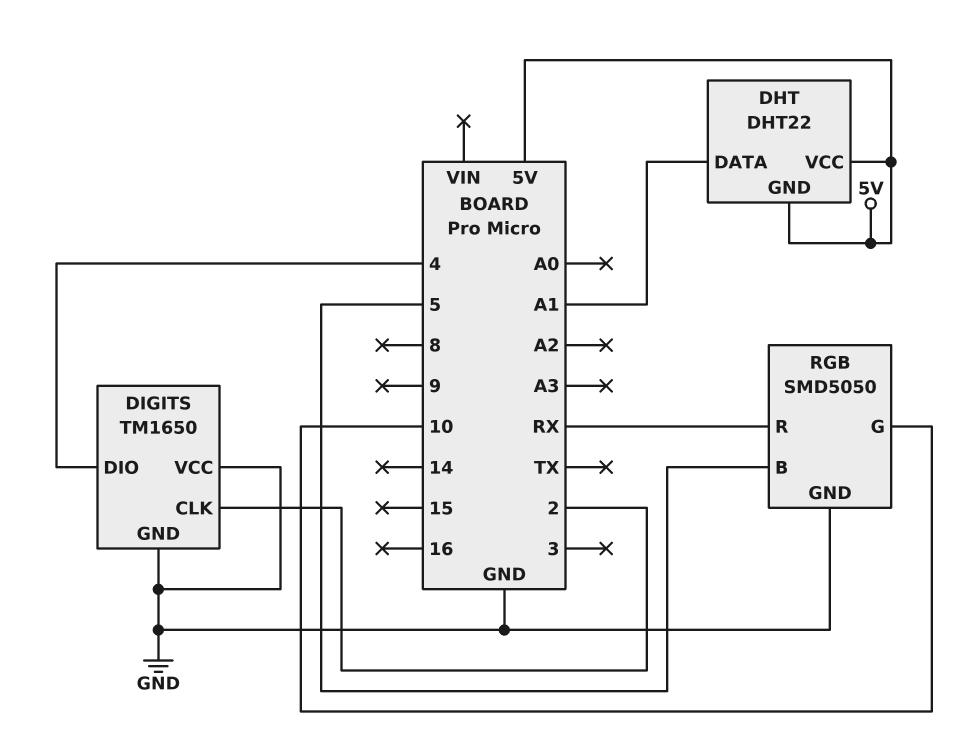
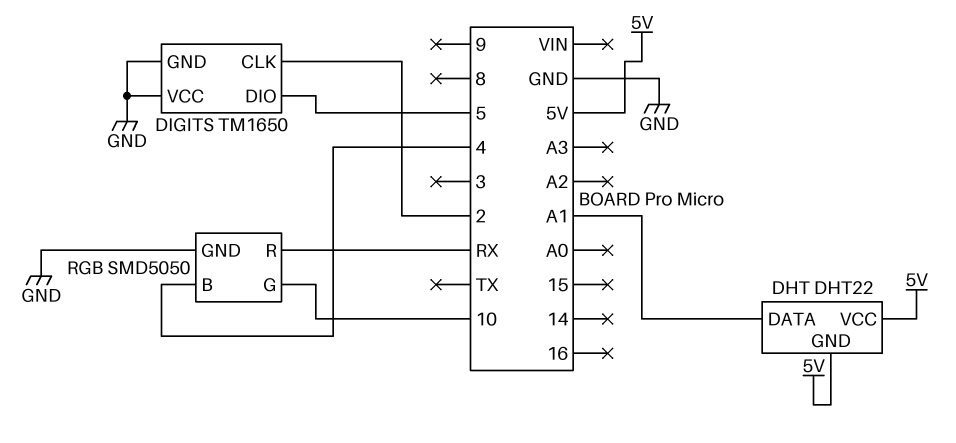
DIGITS pin DIO: 4 -> 5
RGB pin B: 5 -> 4

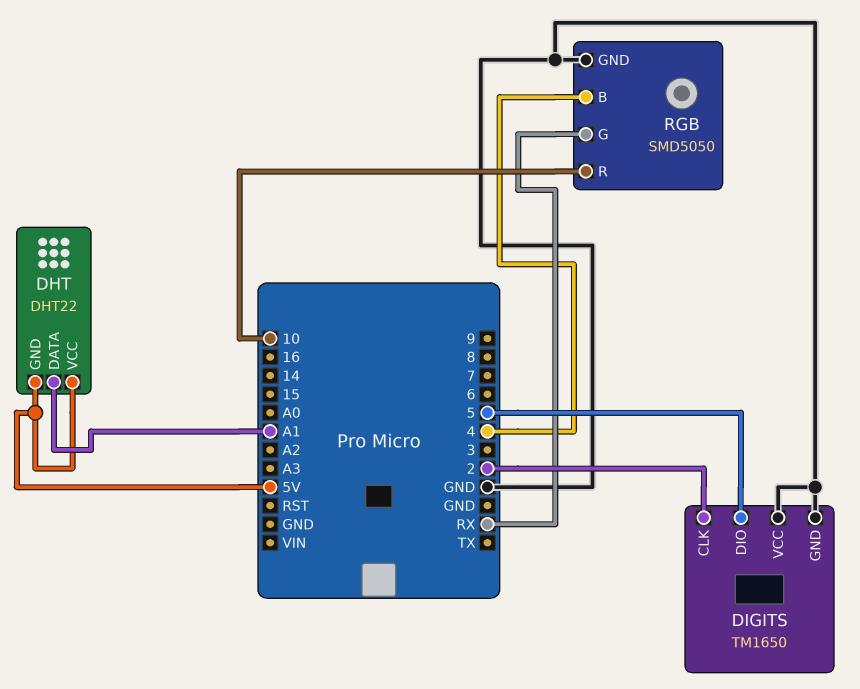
RGB pin G: 10 -> RX
RGB pin R: RX -> 10

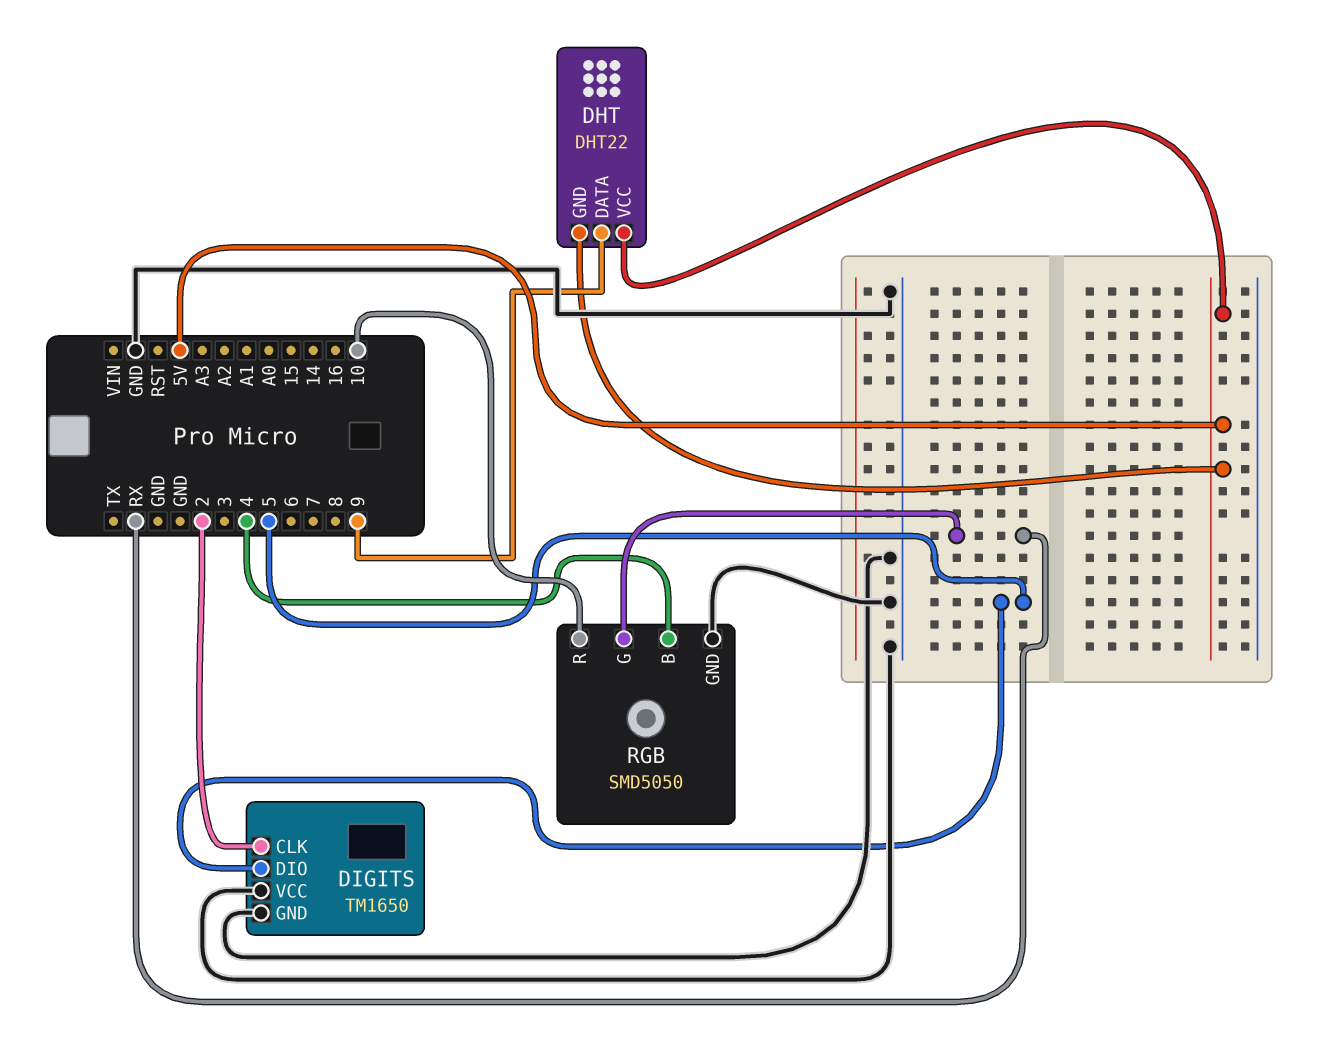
DHT pin DATA: A1 -> 9

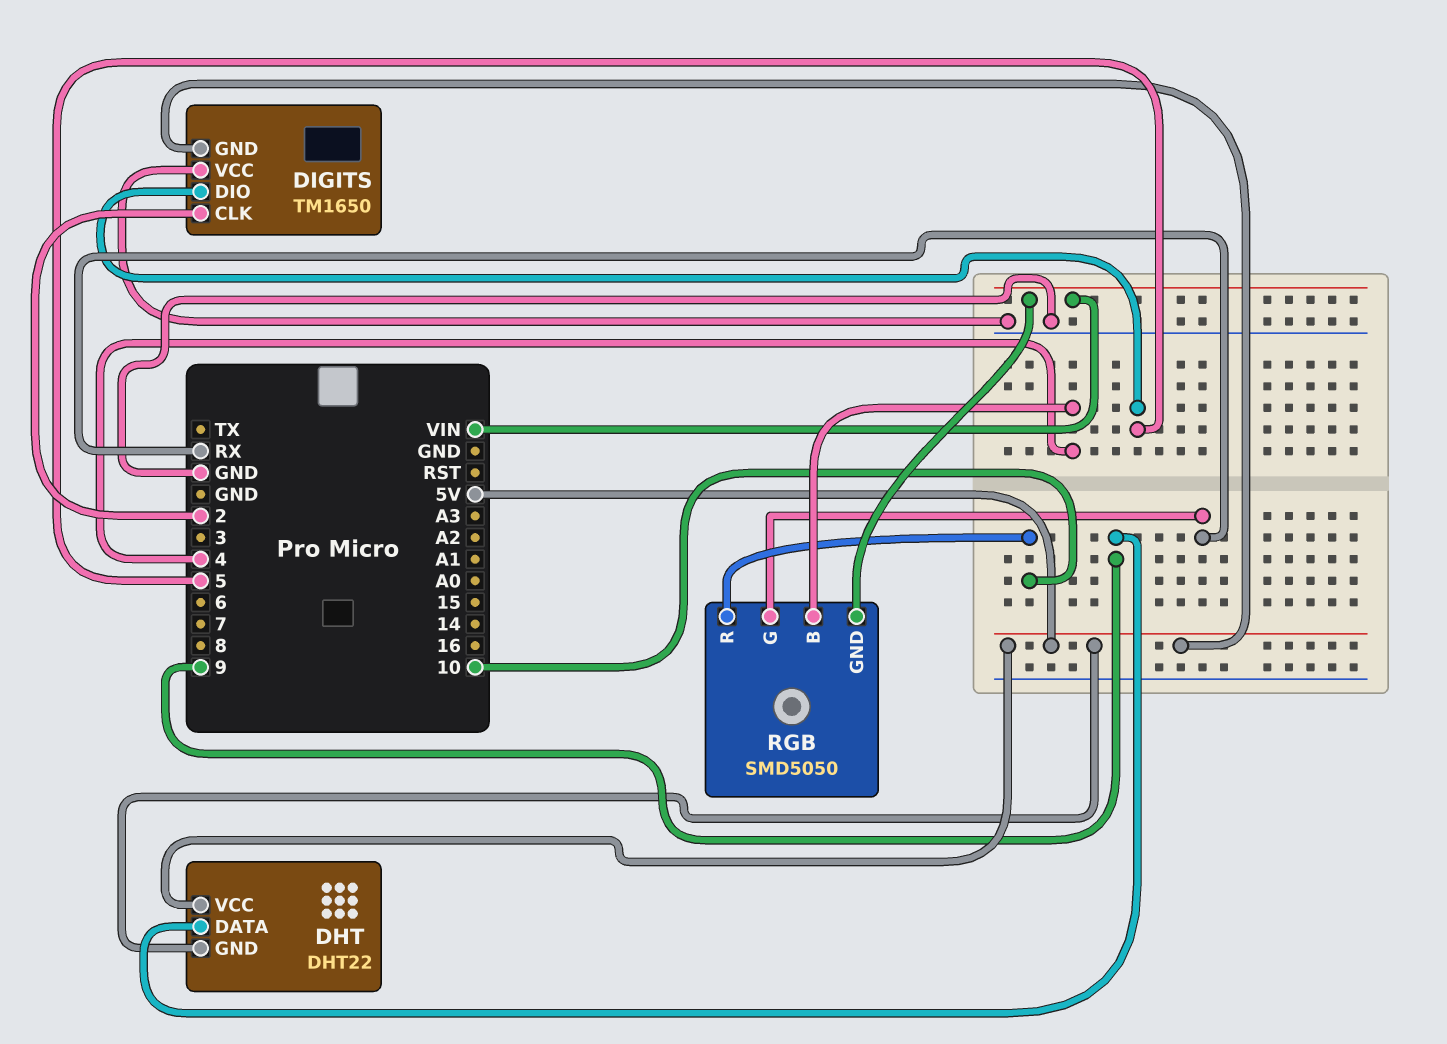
DIGITS pin GND: GND -> 5V
RGB pin GND: GND -> VIN

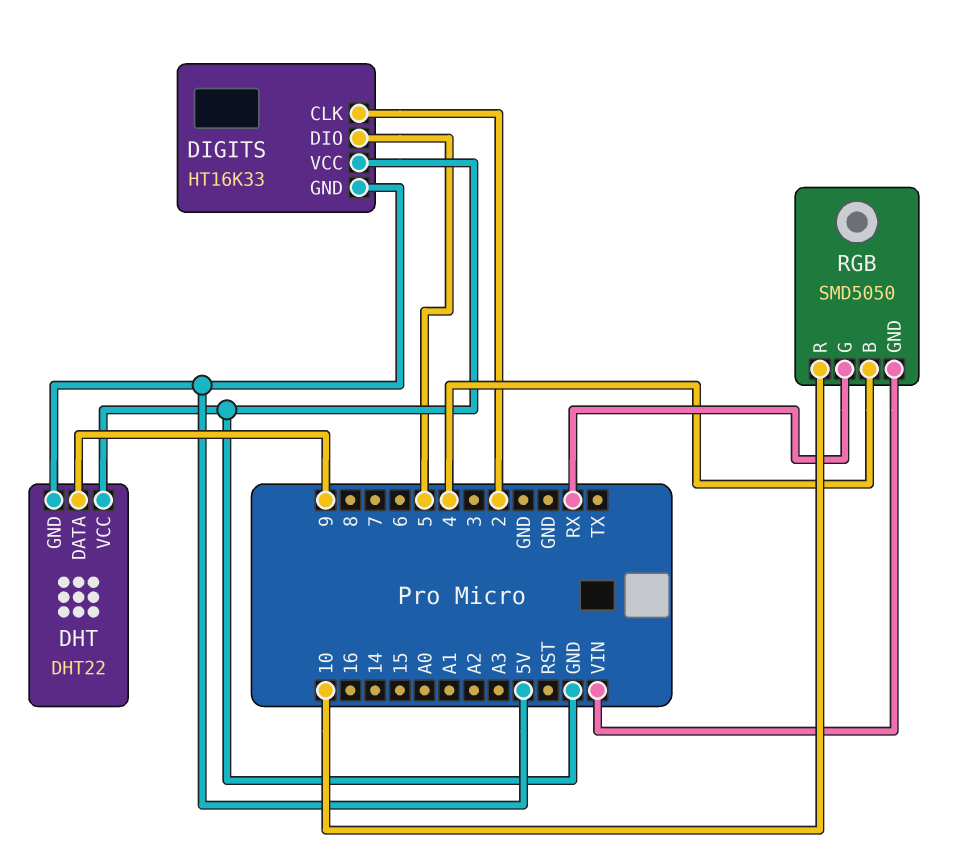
DHT pin VCC: 5V -> GND
DIGITS: TM1650 -> HT16K33

